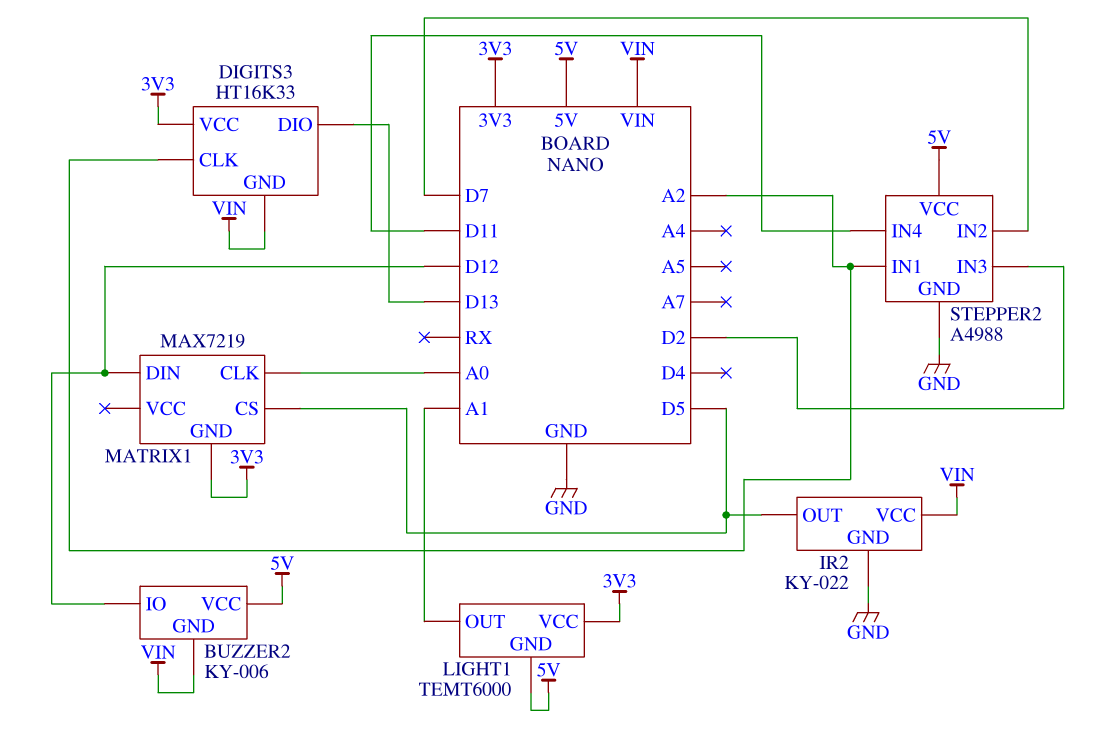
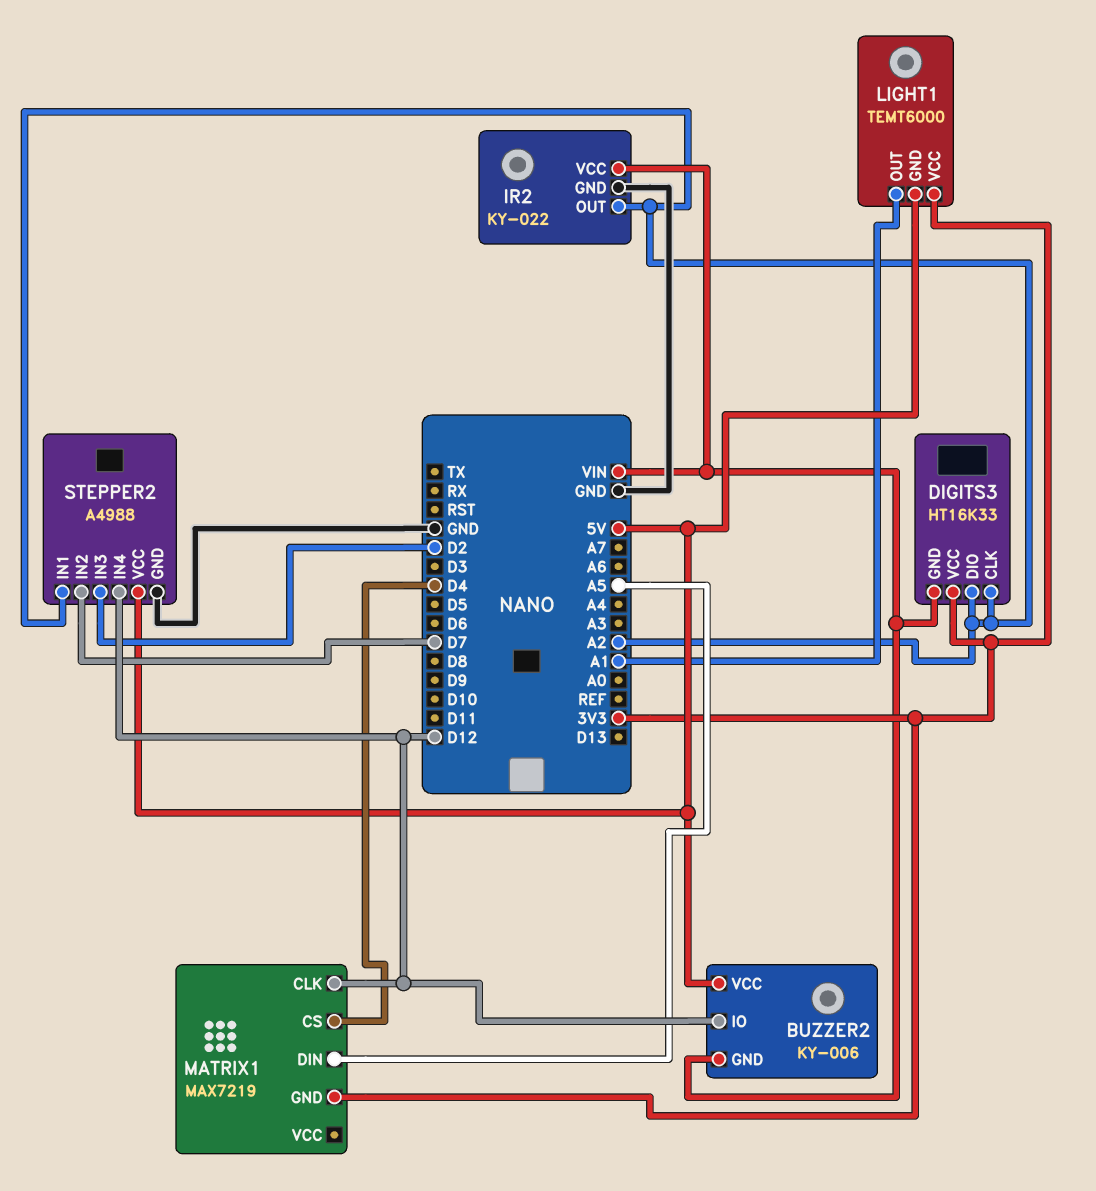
DIGITS3 pin DIO: D13 -> A2
IR2 pin OUT: D5 -> A2
MATRIX1 pin CLK: A0 -> D12
MATRIX1 pin CS: D5 -> D4
MATRIX1 pin DIN: D12 -> A5
STEPPER2 pin IN4: D11 -> D12

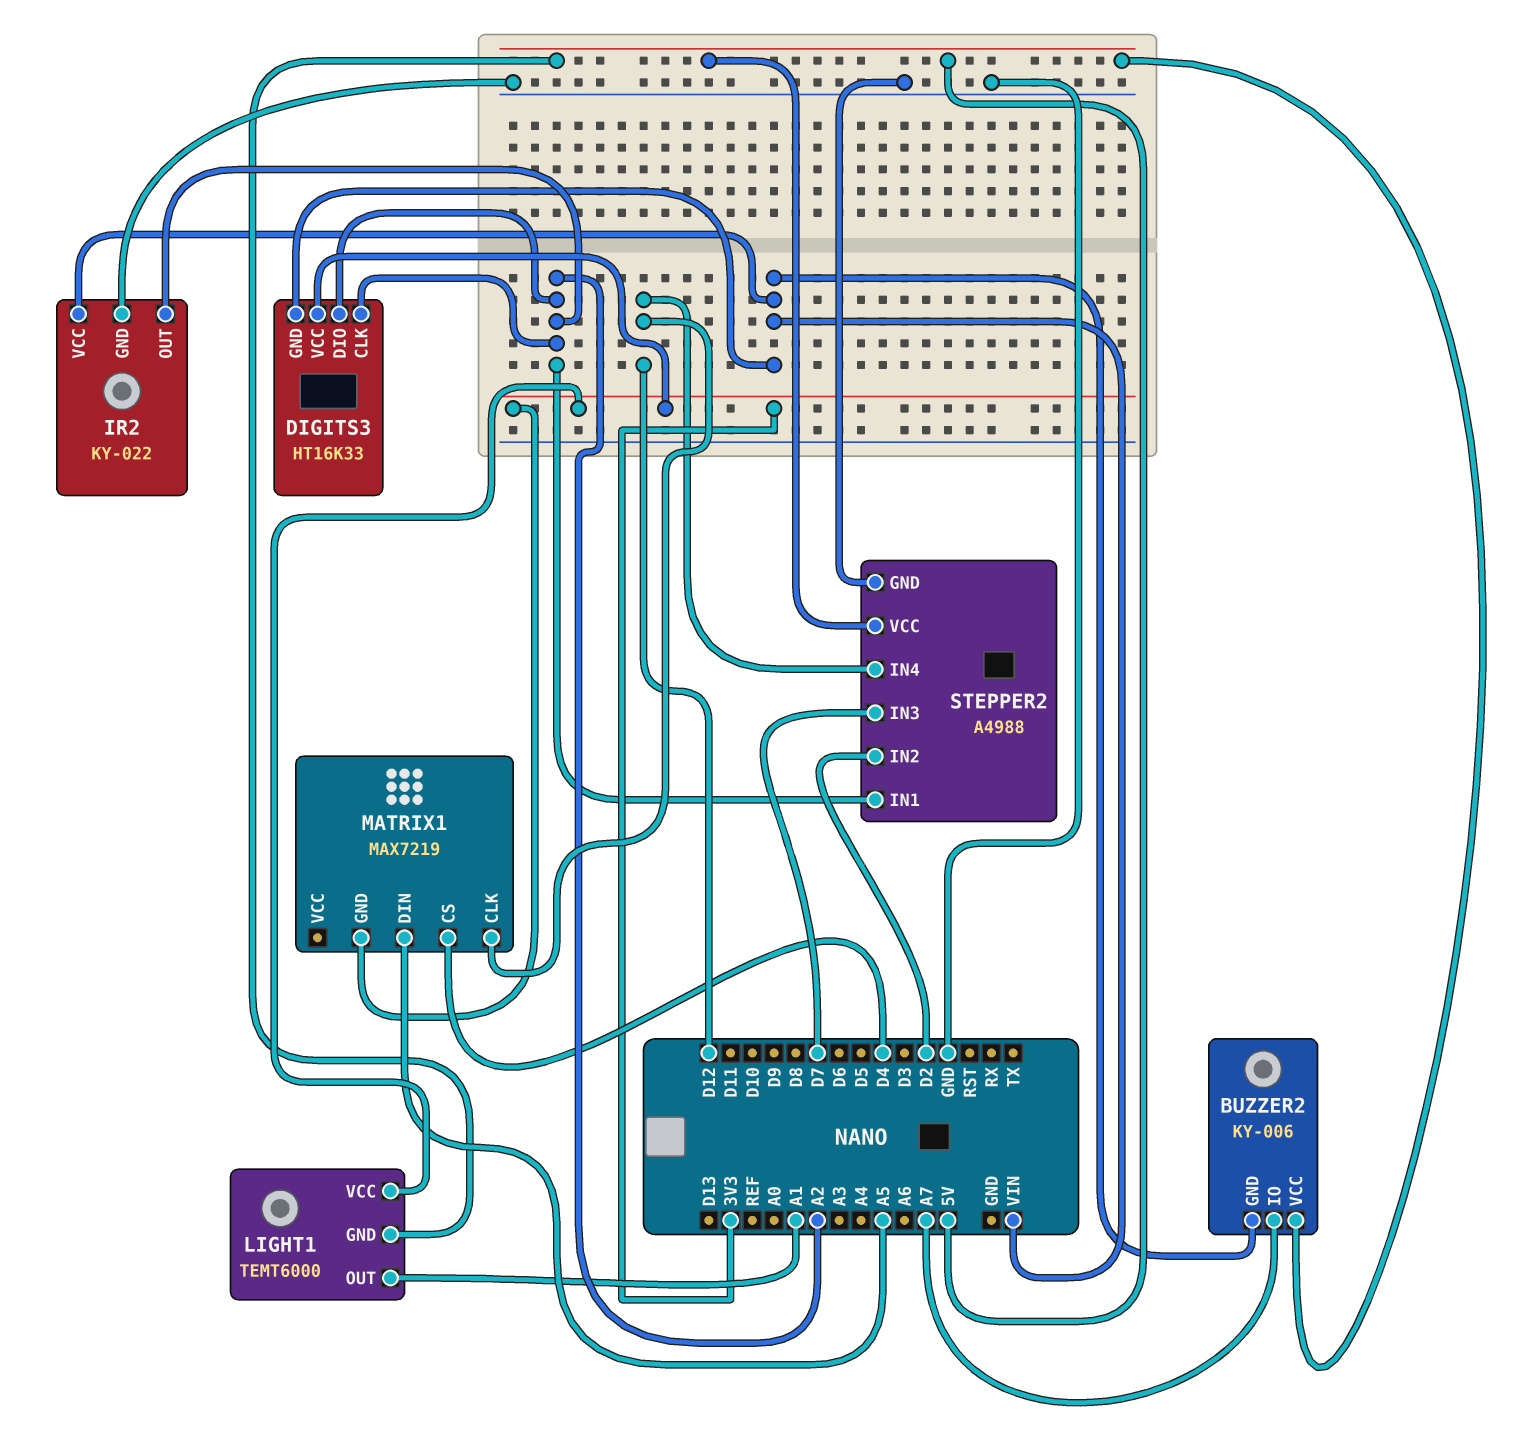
BUZZER2 pin IO: D12 -> A7
STEPPER2 pin IN2: D7 -> D2
STEPPER2 pin IN3: D2 -> D7

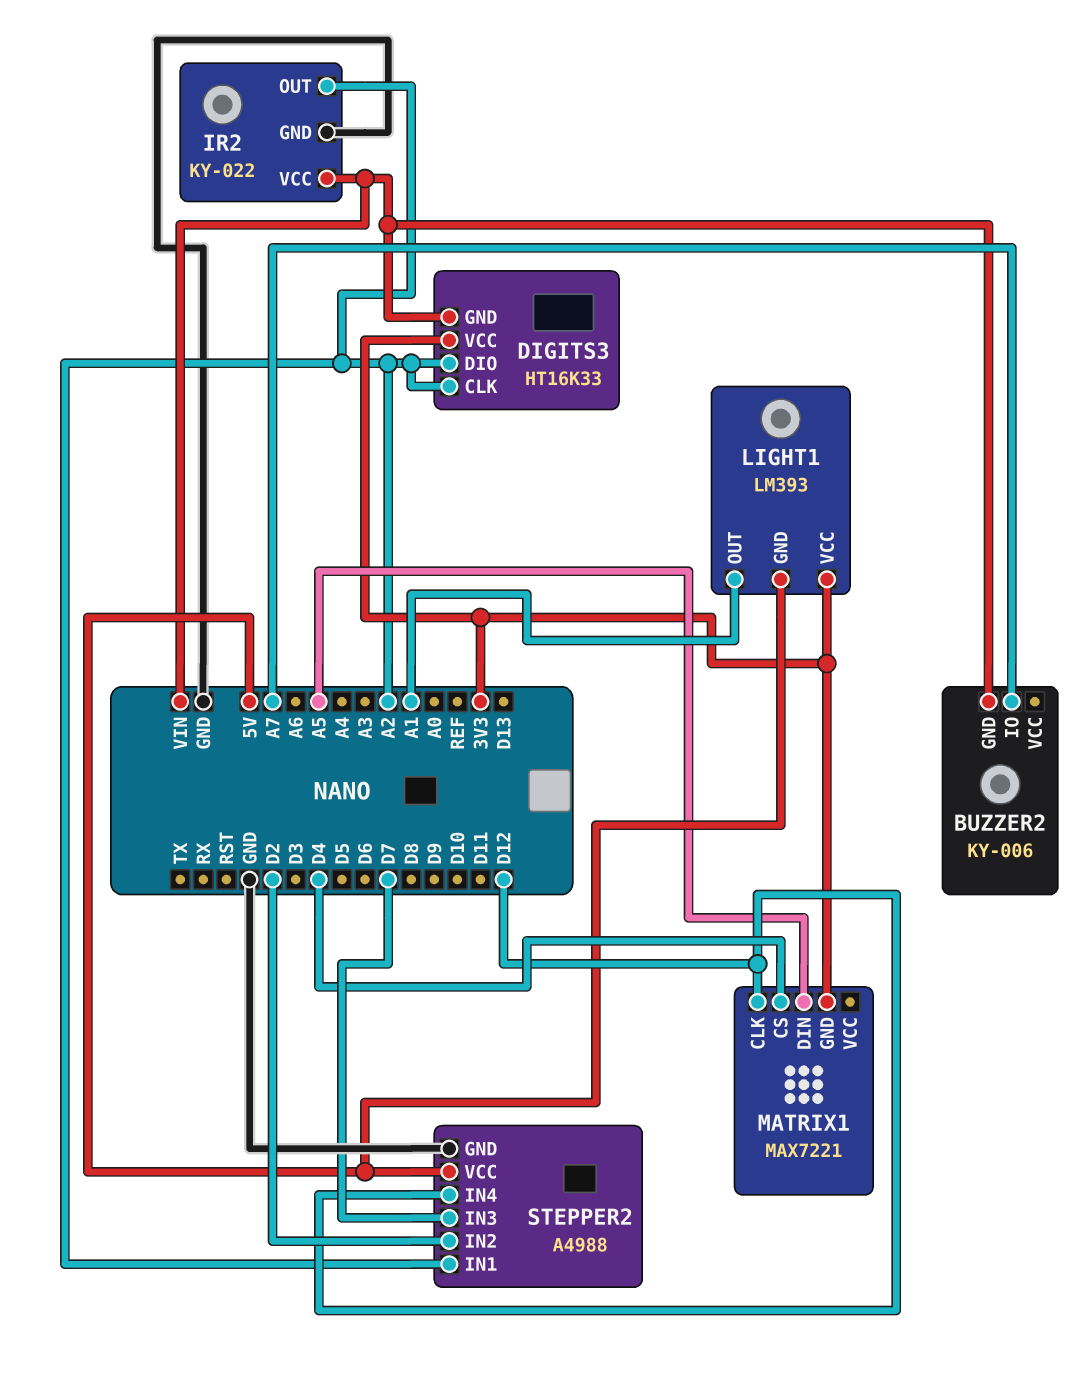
BUZZER2 pin VCC: 5V -> none
LIGHT1: TEMT6000 -> LM393
MATRIX1: MAX7219 -> MAX7221

